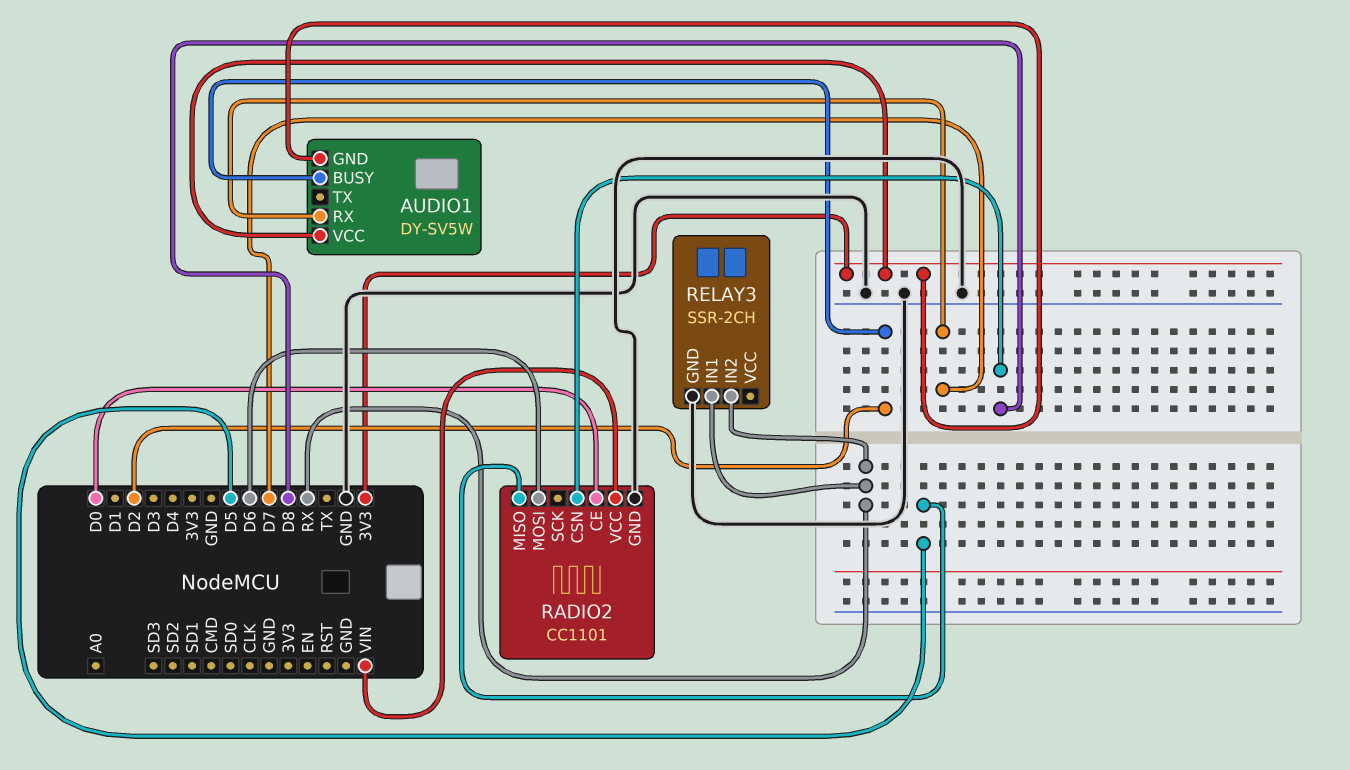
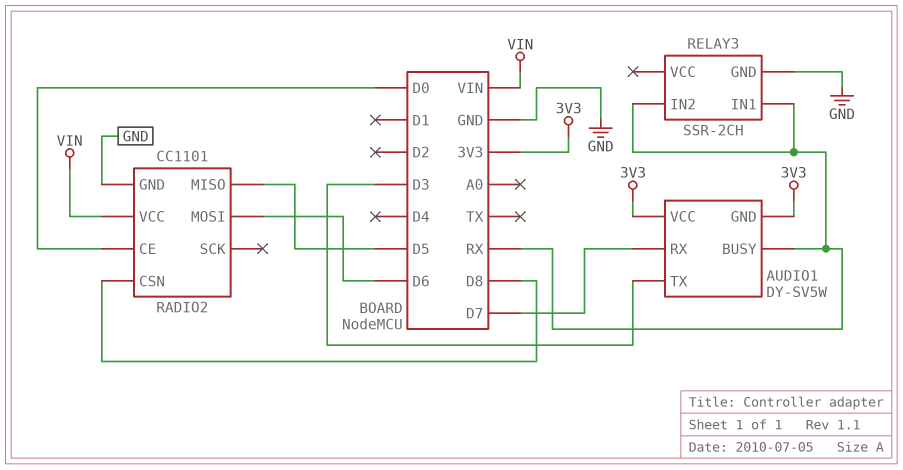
AUDIO1 pin BUSY: D2 -> RX
AUDIO1 pin TX: none -> D3

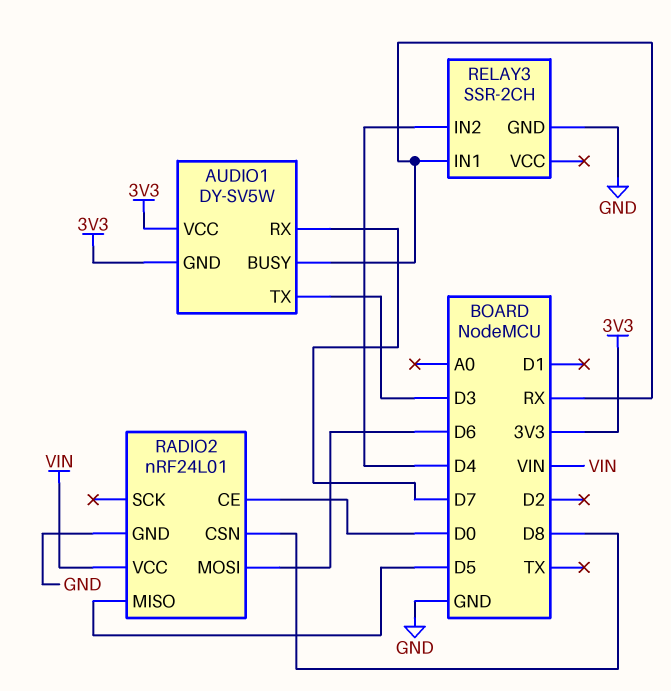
RADIO2: CC1101 -> nRF24L01
RELAY3 pin IN2: RX -> D4

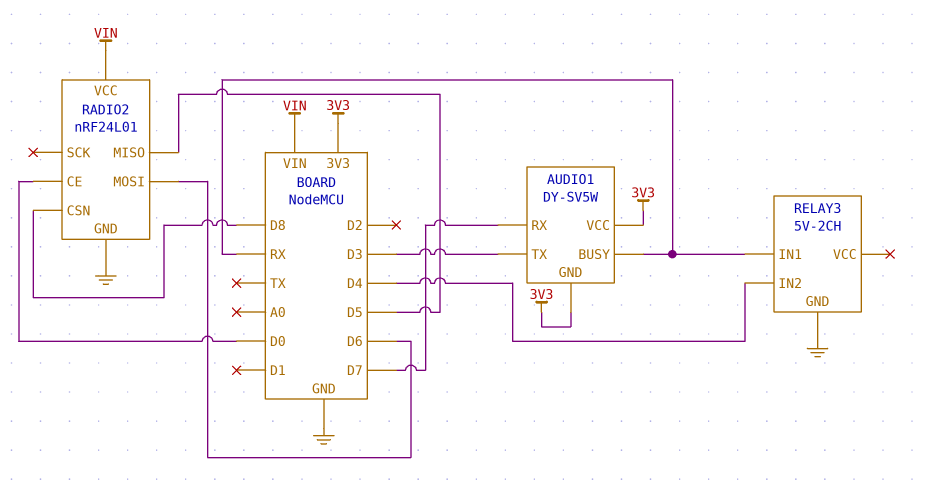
RELAY3: SSR-2CH -> 5V-2CH

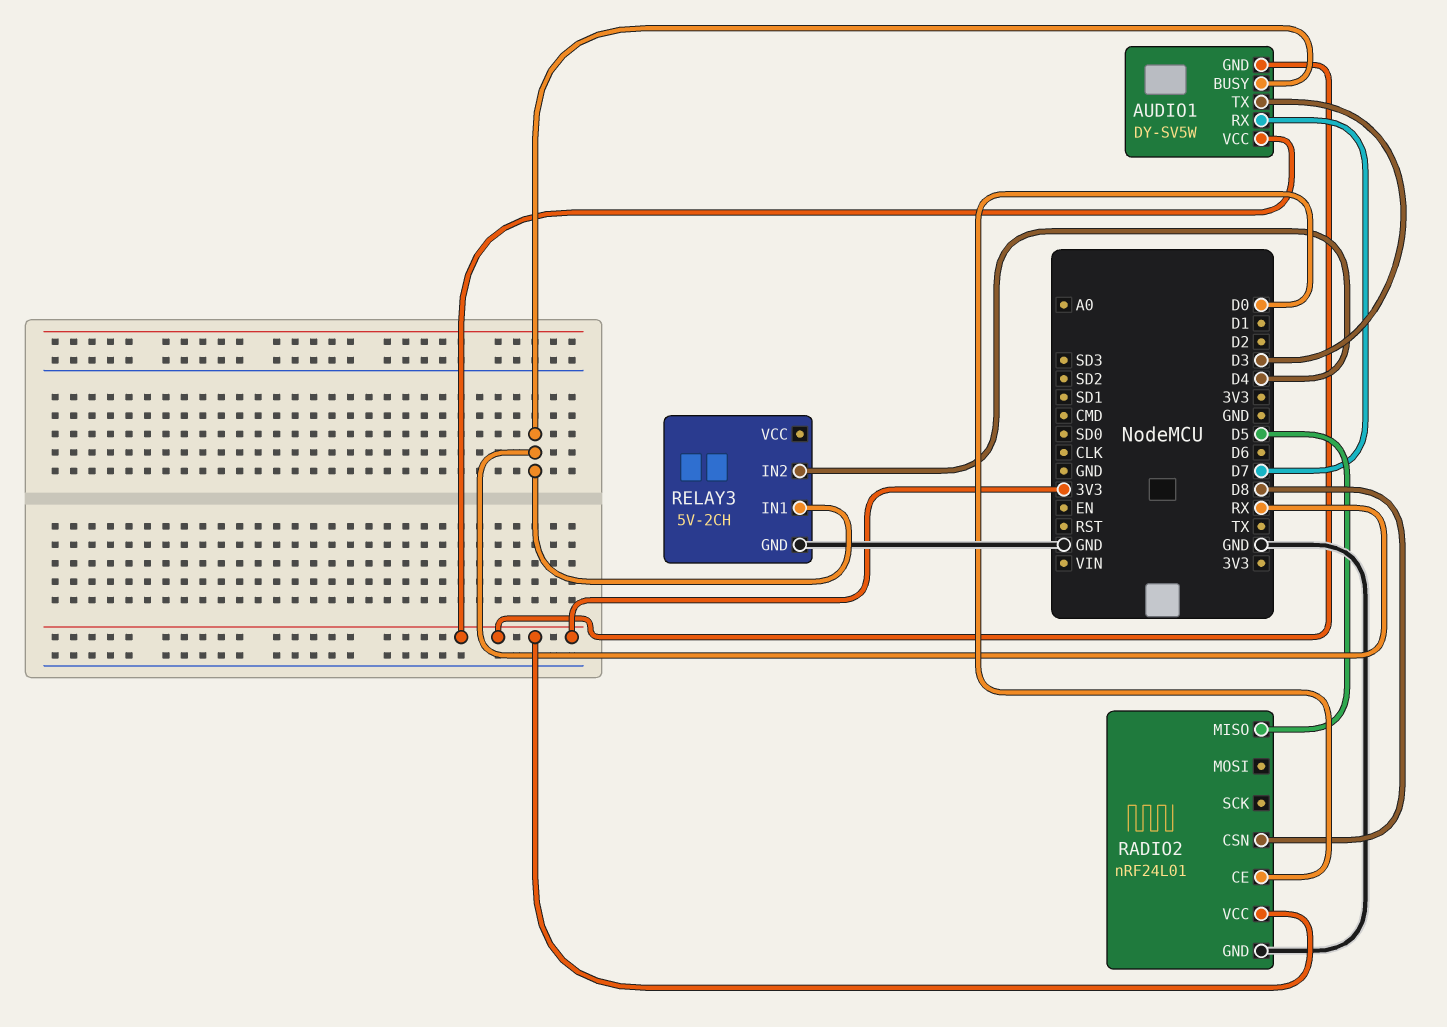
RADIO2 pin MOSI: D6 -> none
RADIO2 pin VCC: VIN -> 3V3

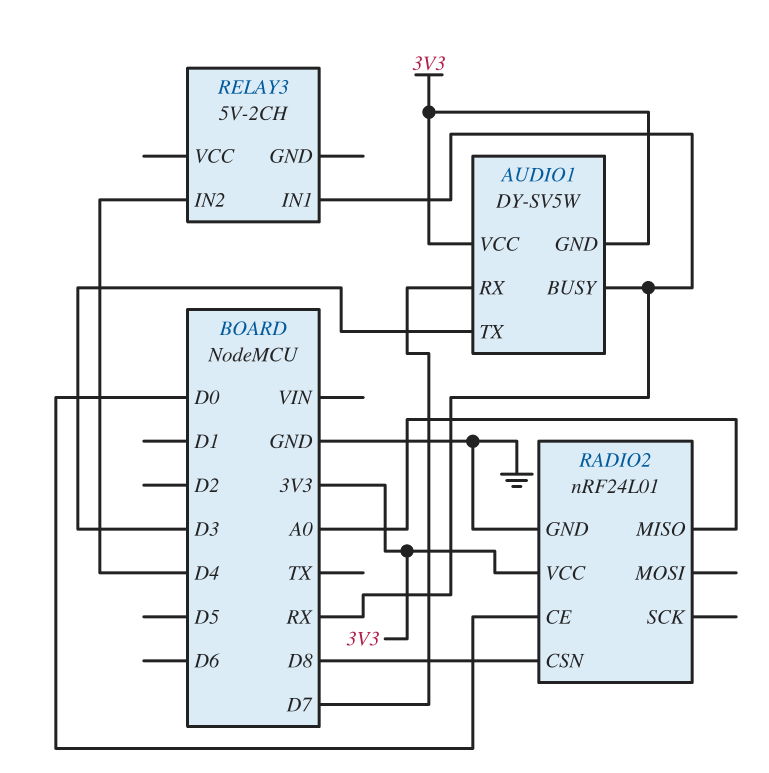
RADIO2 pin MISO: D5 -> A0
RELAY3 pin GND: GND -> none

